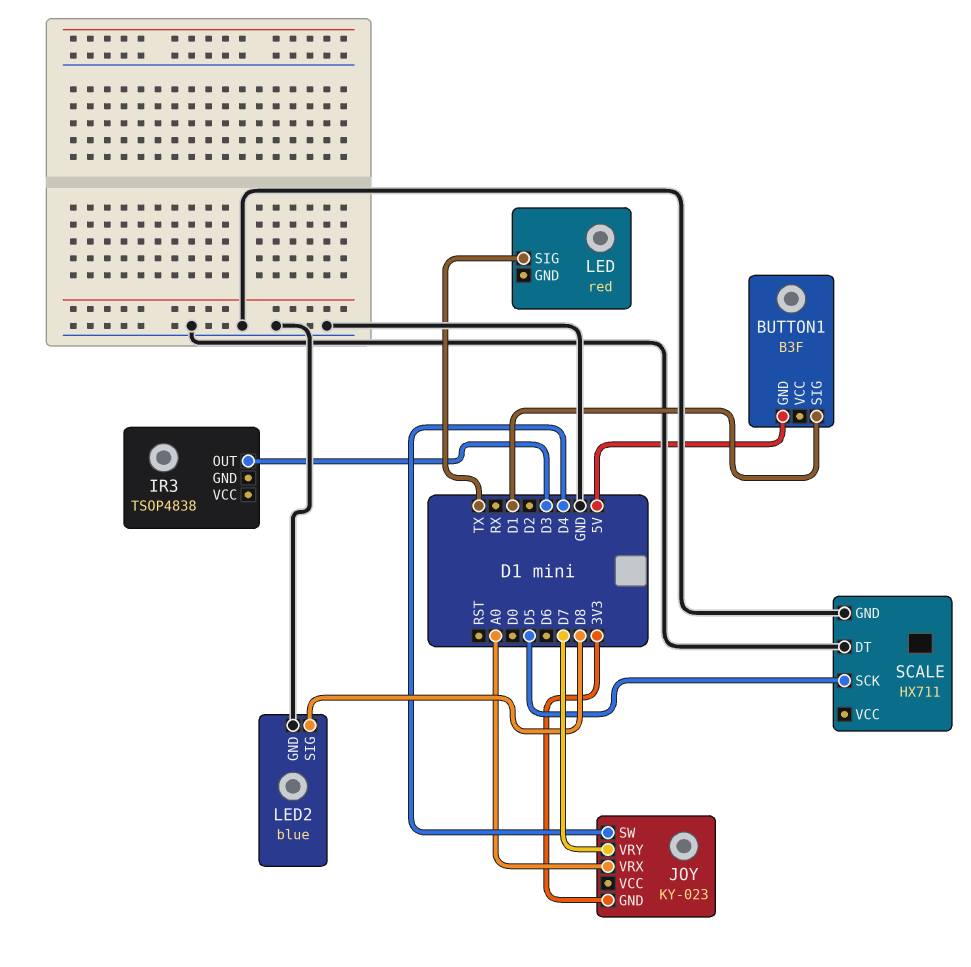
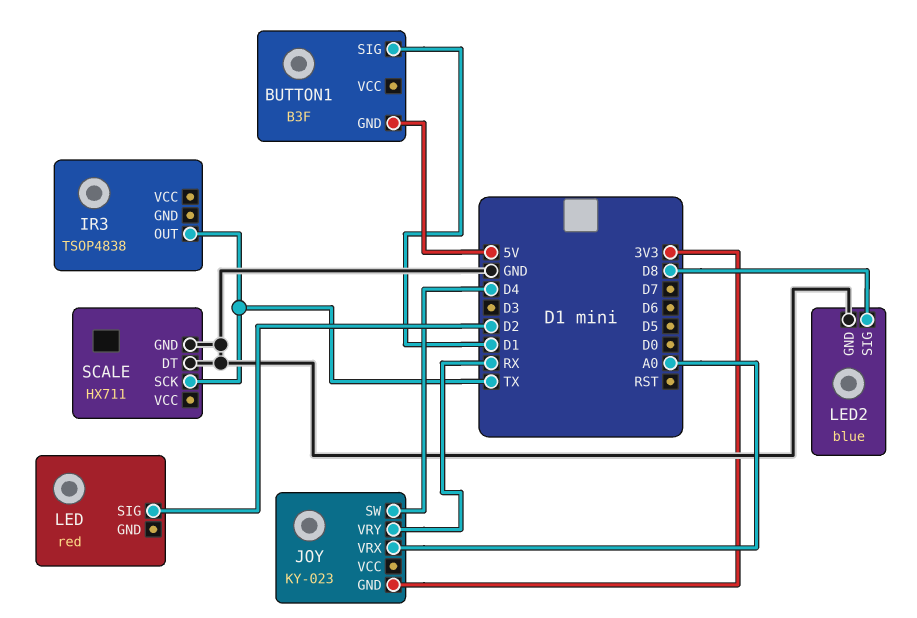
IR3 pin OUT: D3 -> TX
JOY pin VRY: D7 -> RX
LED pin SIG: TX -> D2
SCALE pin SCK: D5 -> TX

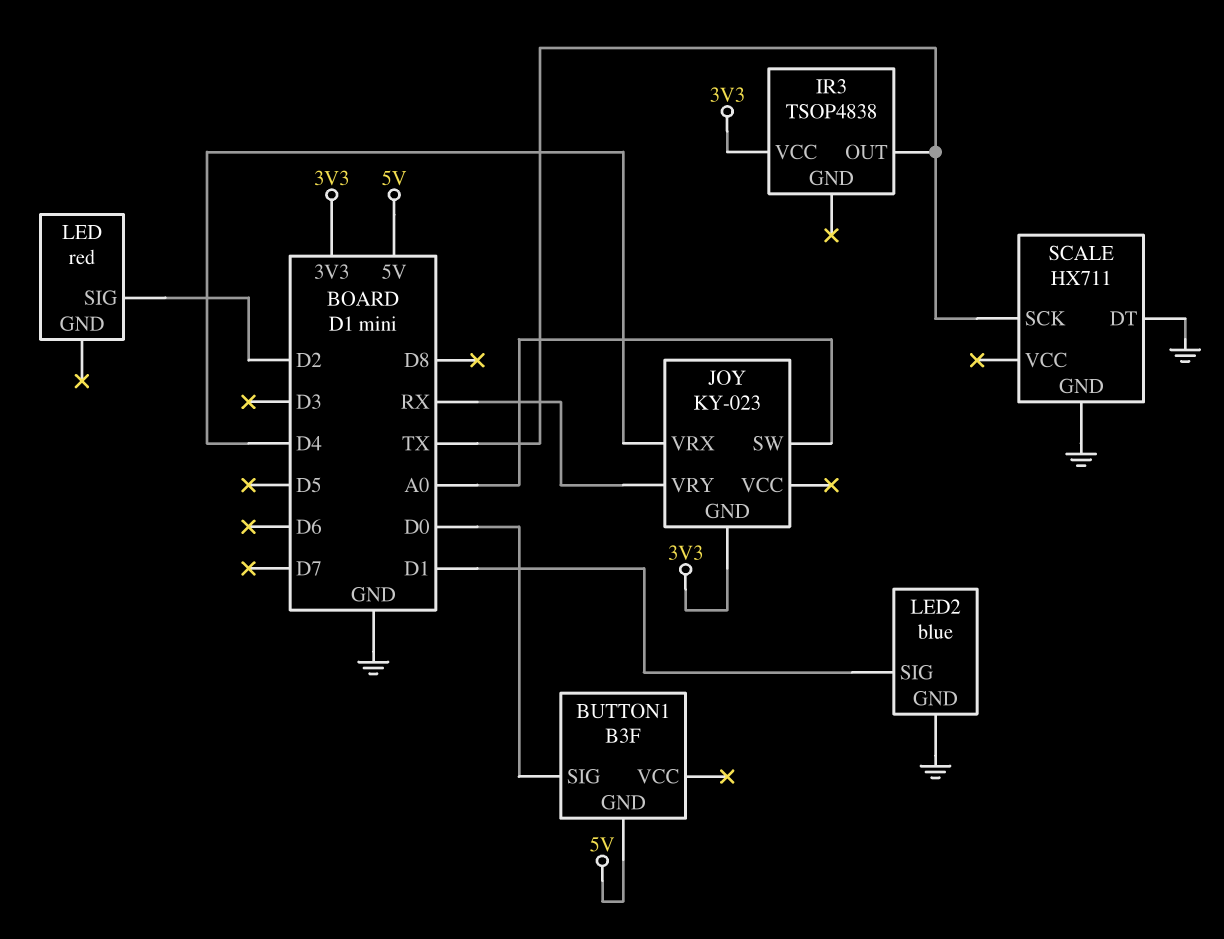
BUTTON1 pin SIG: D1 -> D0
IR3 pin VCC: none -> 3V3
JOY pin SW: D4 -> A0
JOY pin VRX: A0 -> D4
LED2 pin SIG: D8 -> D1

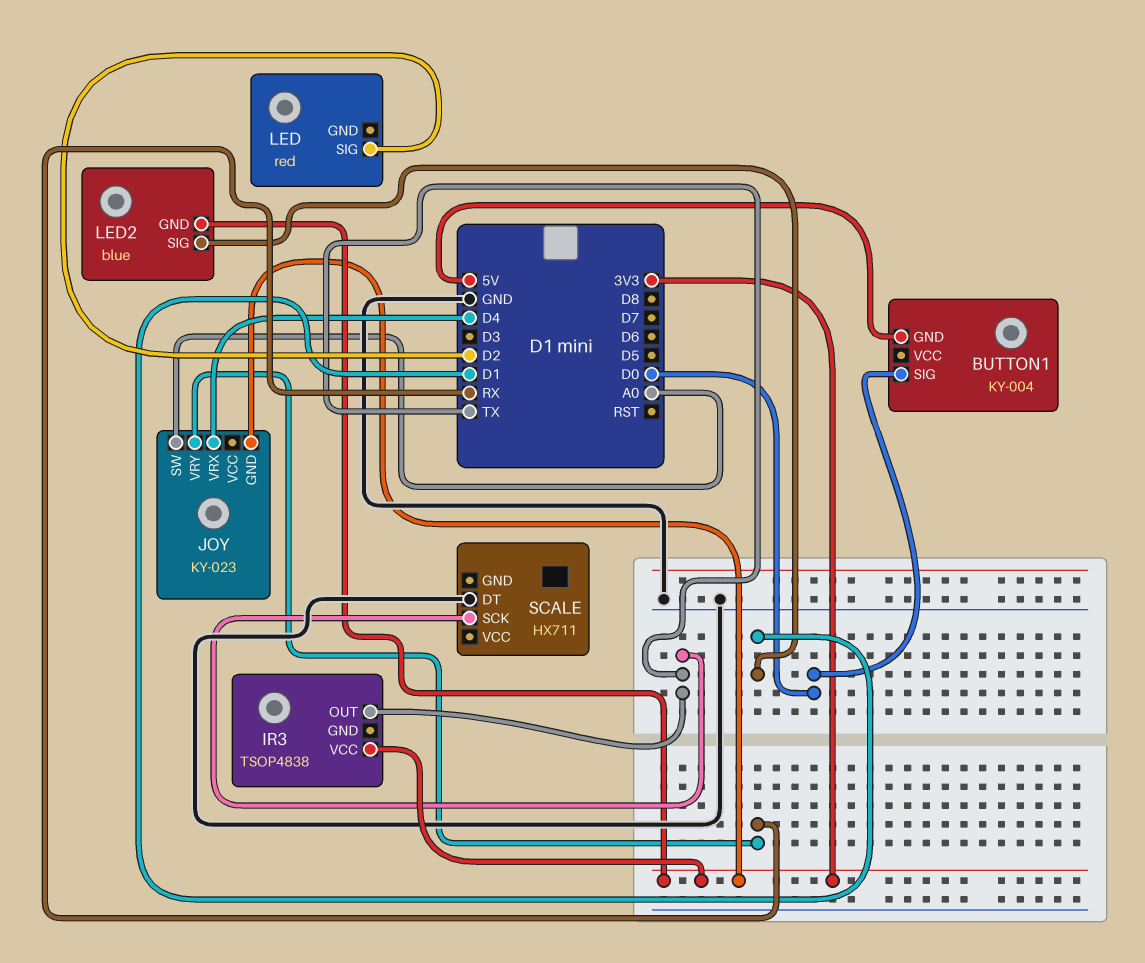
BUTTON1: B3F -> KY-004
LED2 pin GND: GND -> 3V3
SCALE pin GND: GND -> none

